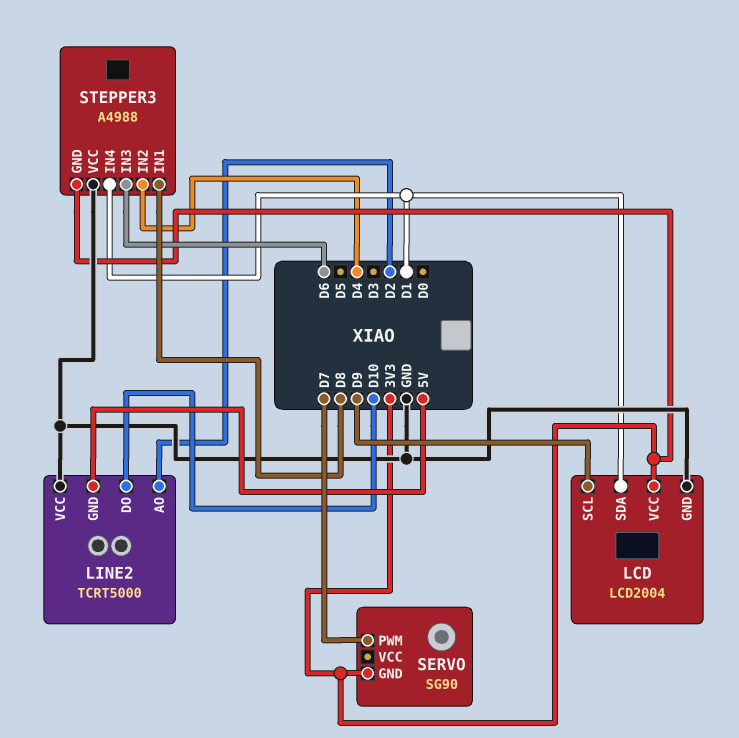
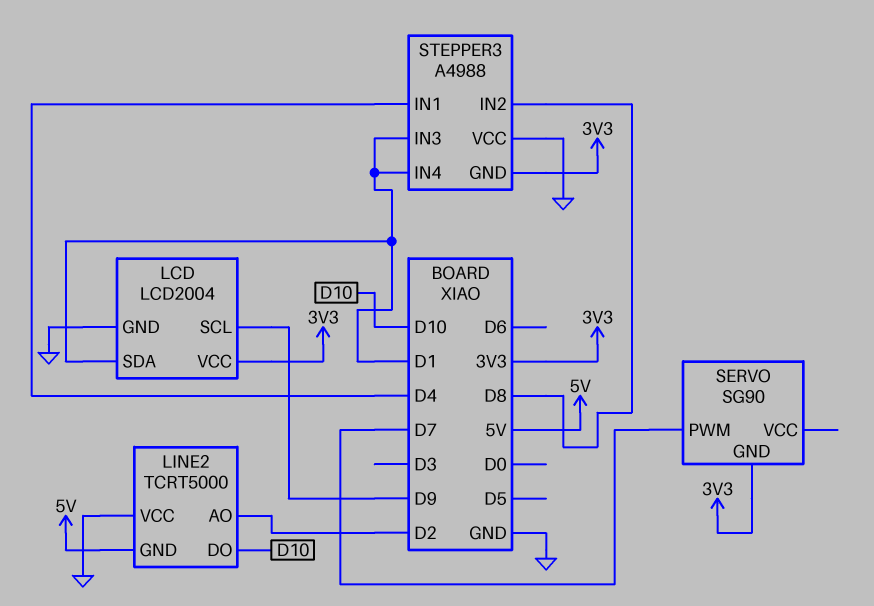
STEPPER3 pin IN1: D8 -> D4
STEPPER3 pin IN2: D4 -> D8
STEPPER3 pin IN3: D6 -> D1

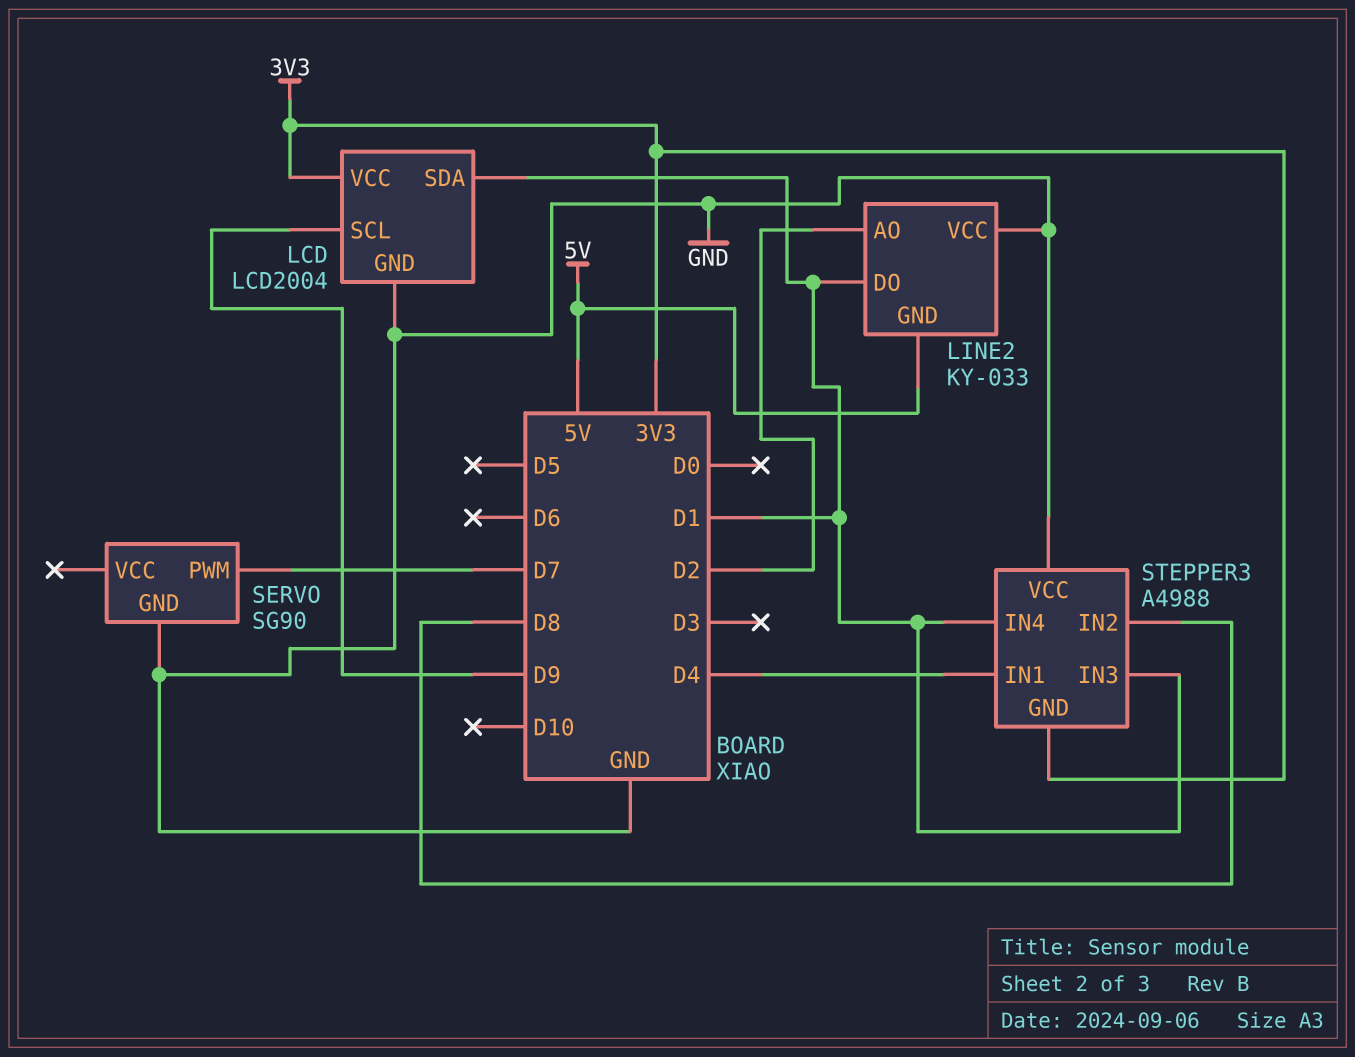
LINE2: TCRT5000 -> KY-033
LINE2 pin DO: D10 -> D1
SERVO pin GND: 3V3 -> GND

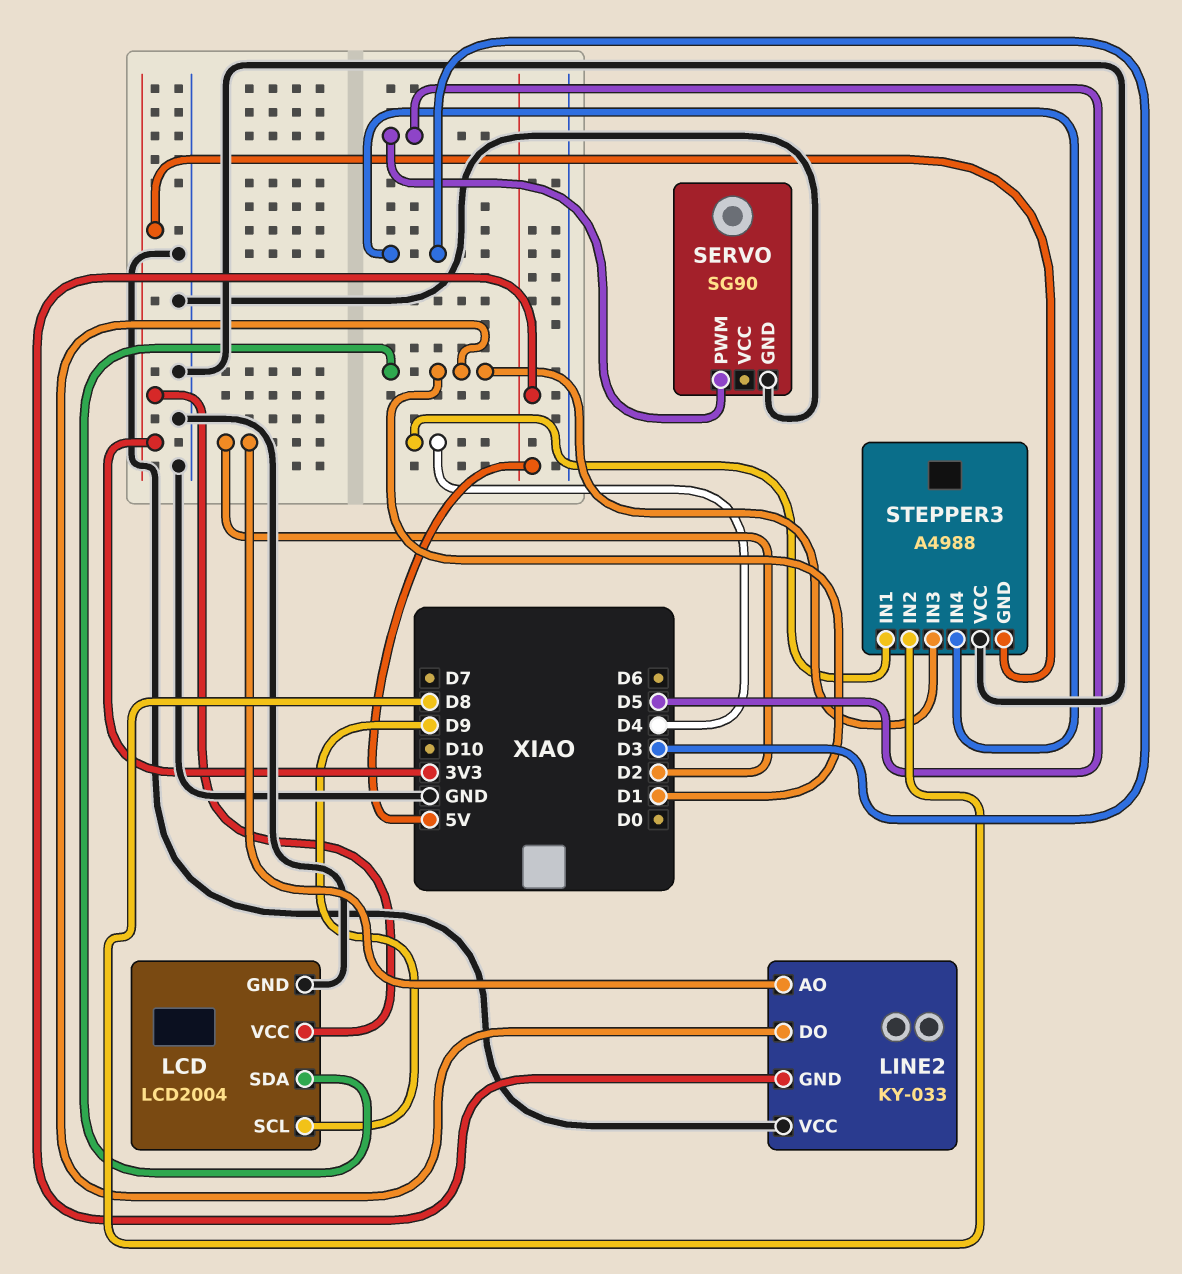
SERVO pin PWM: D7 -> D5
STEPPER3 pin IN4: D1 -> D3

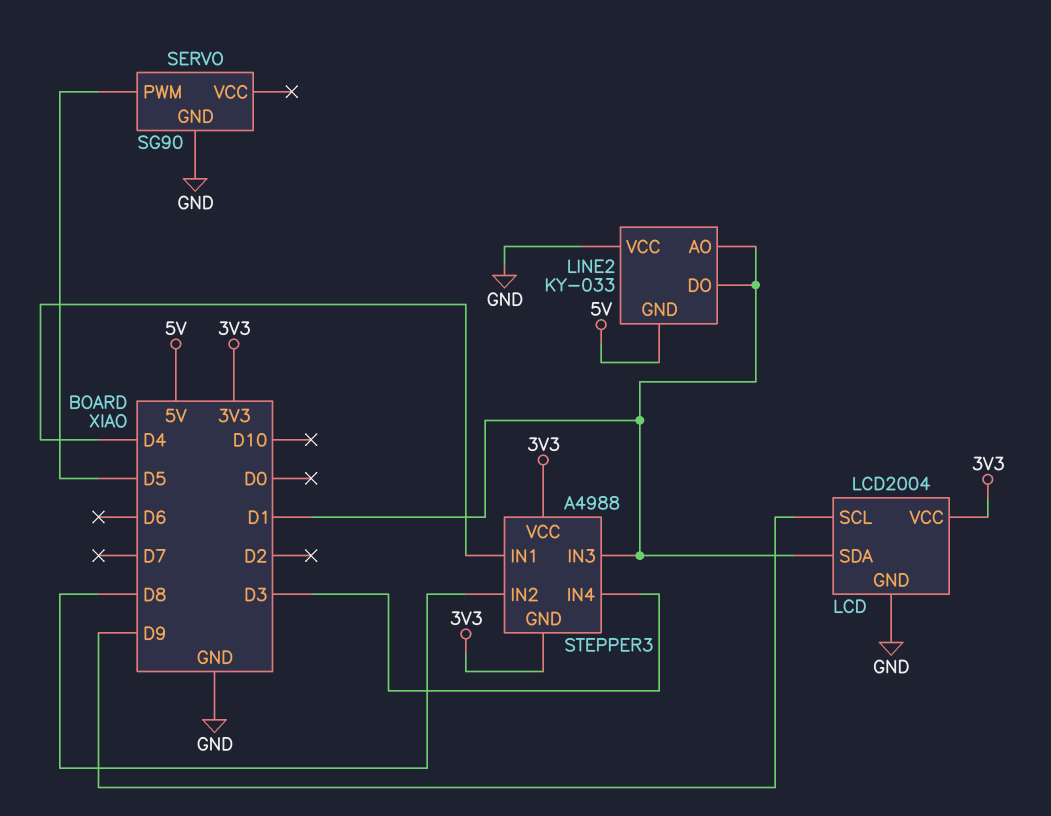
LINE2 pin AO: D2 -> D1
STEPPER3 pin VCC: GND -> 3V3

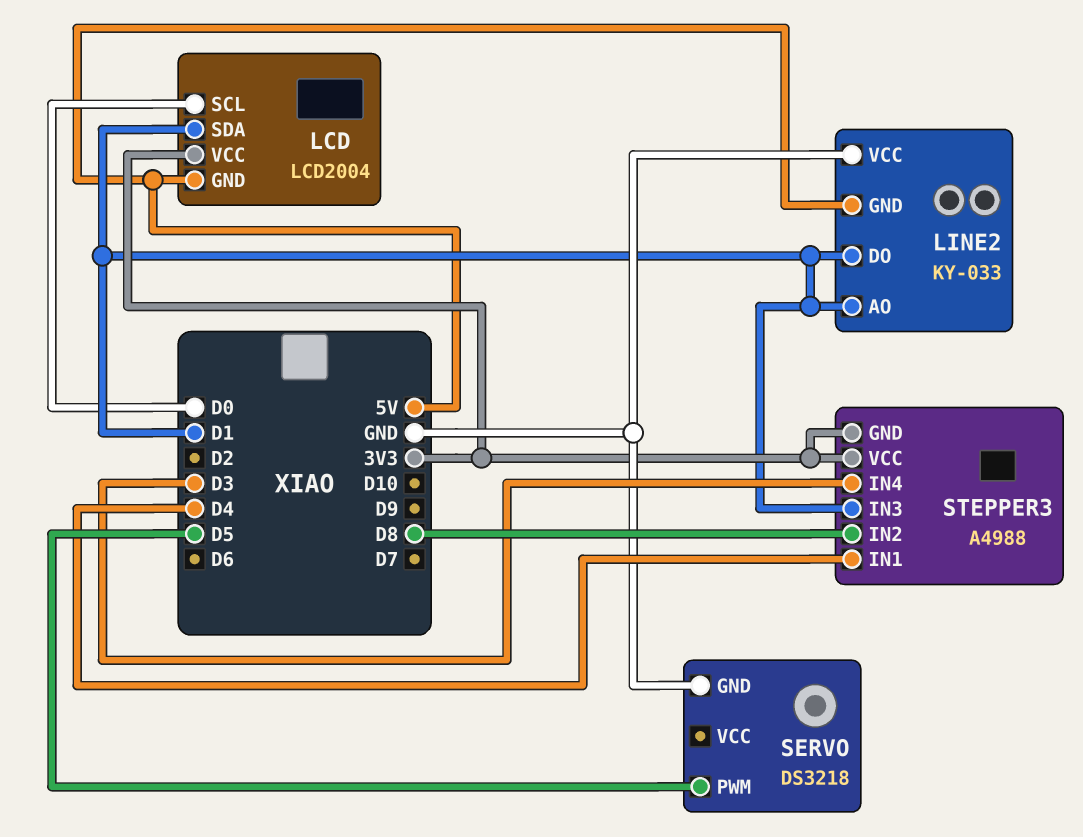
LCD pin GND: GND -> 5V
LCD pin SCL: D9 -> D0
SERVO: SG90 -> DS3218

